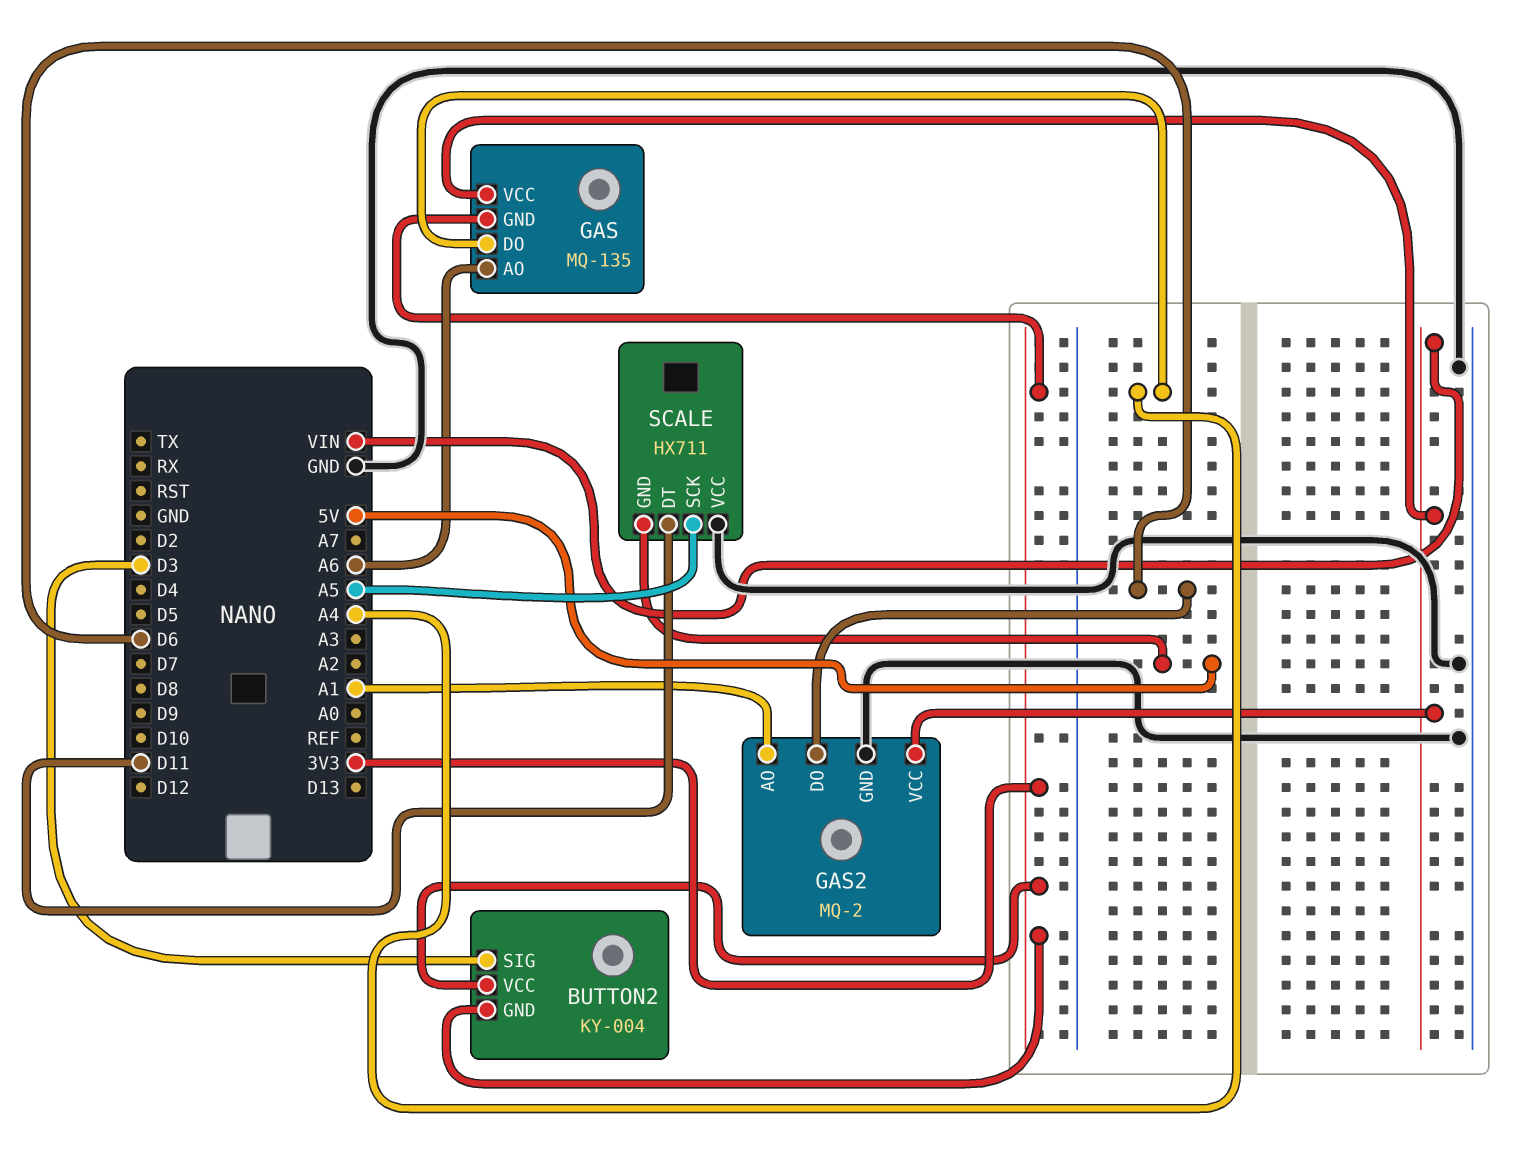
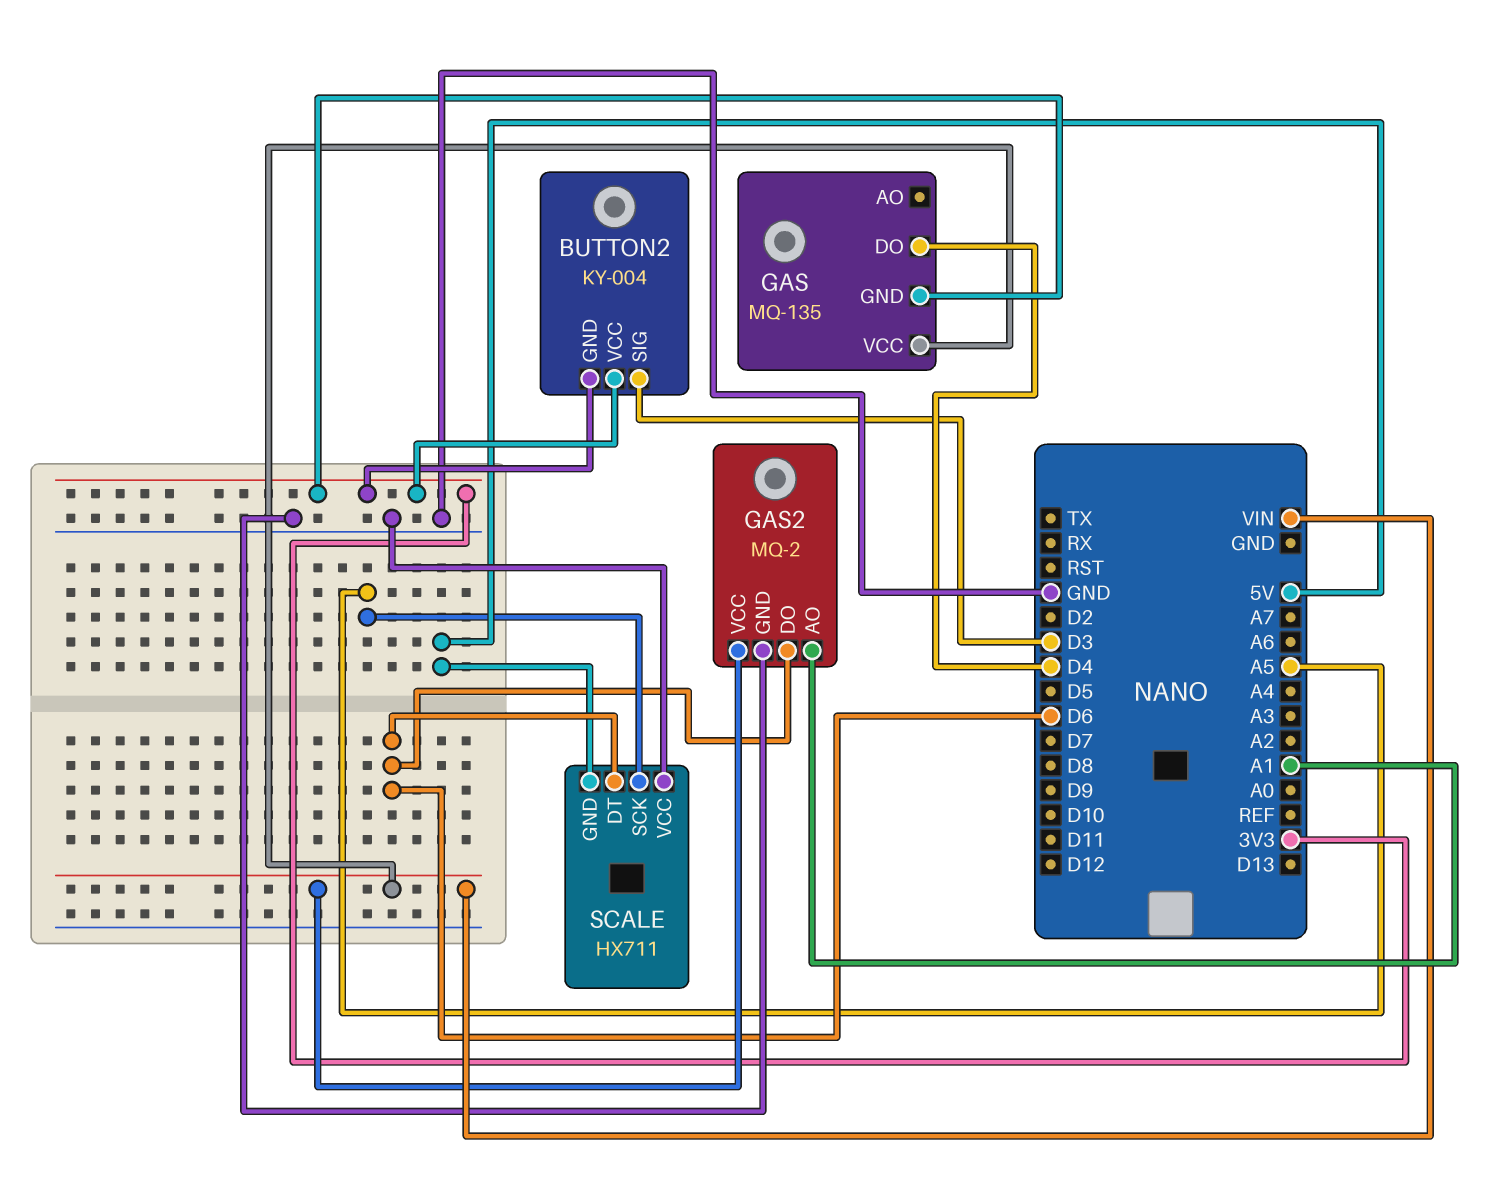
GAS pin AO: A6 -> none
GAS pin DO: A4 -> D4
SCALE pin DT: D11 -> D6

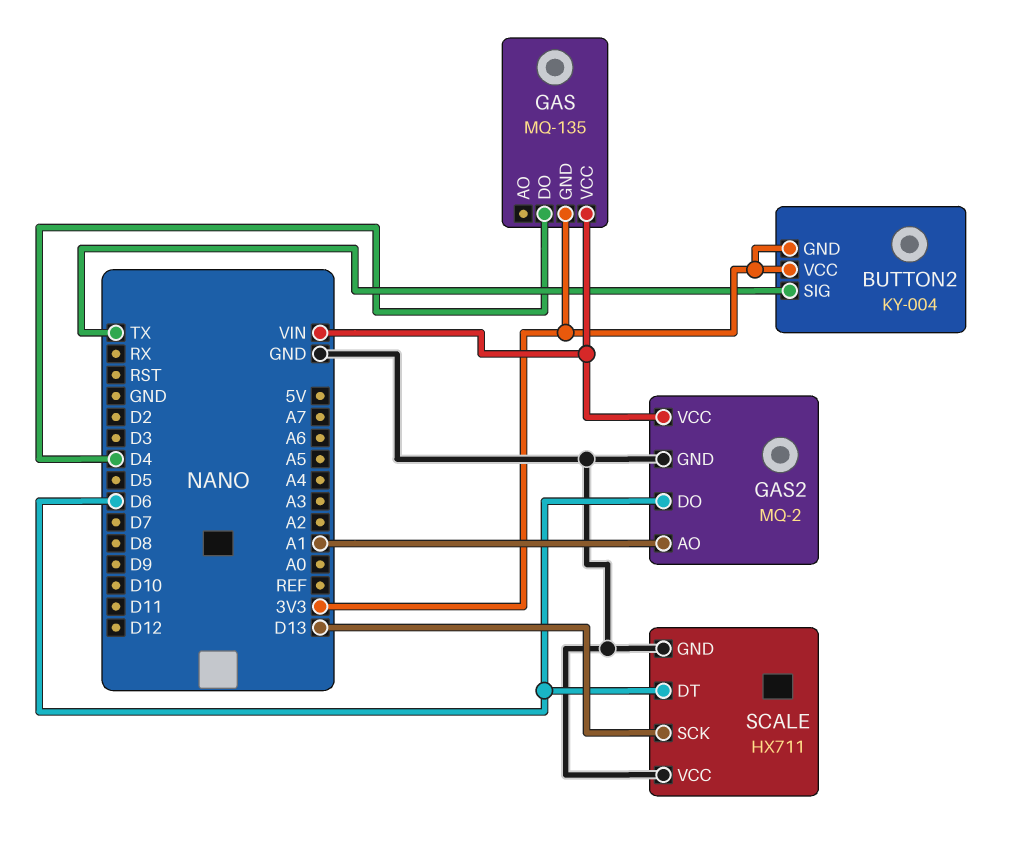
BUTTON2 pin SIG: D3 -> TX
SCALE pin GND: 5V -> GND
SCALE pin SCK: A5 -> D13

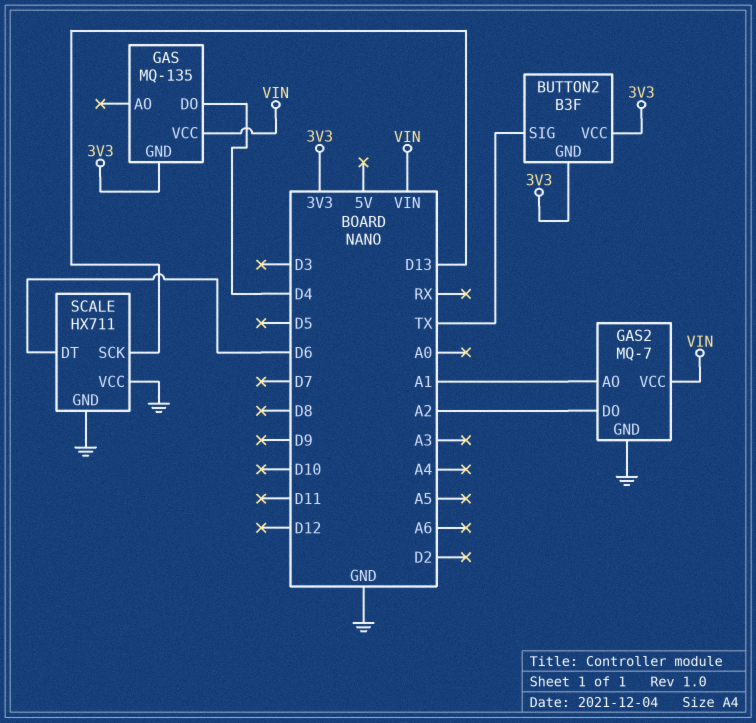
BUTTON2: KY-004 -> B3F
GAS2: MQ-2 -> MQ-7
GAS2 pin DO: D6 -> A2

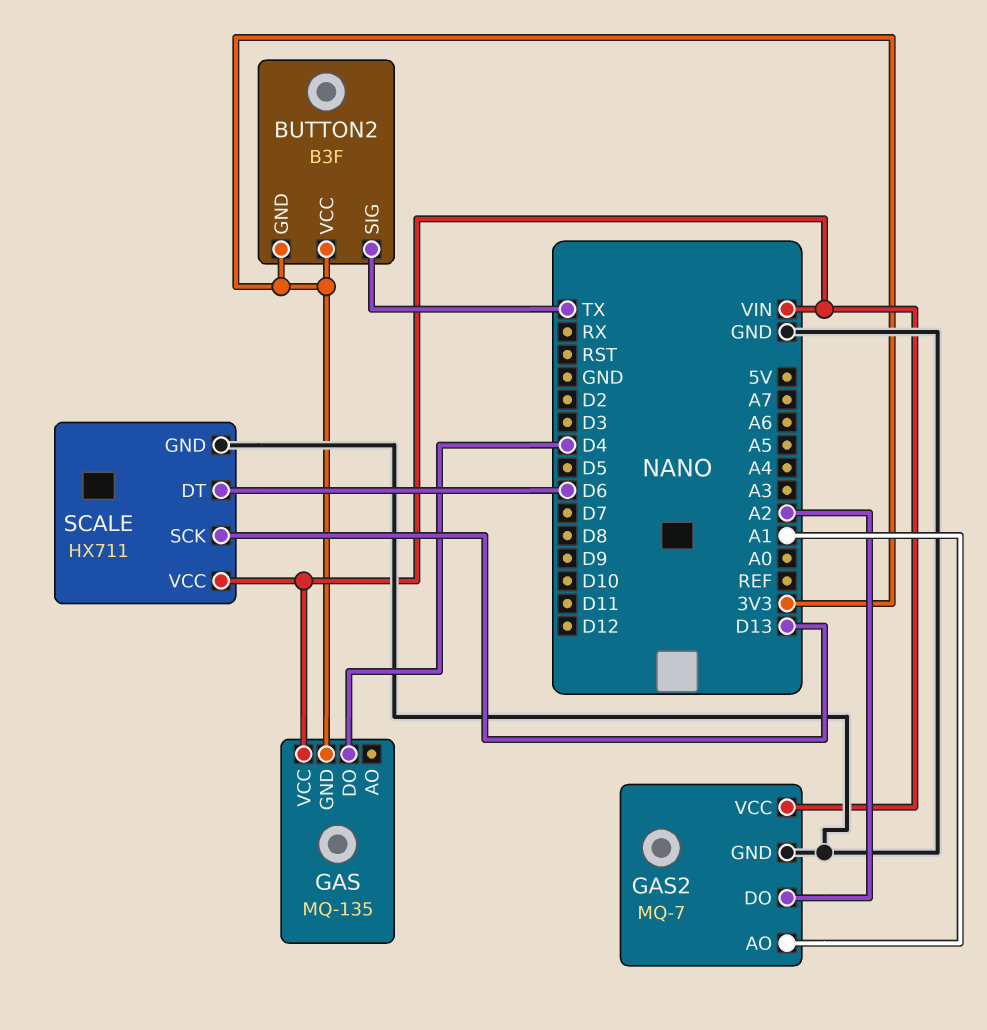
SCALE pin VCC: GND -> VIN

